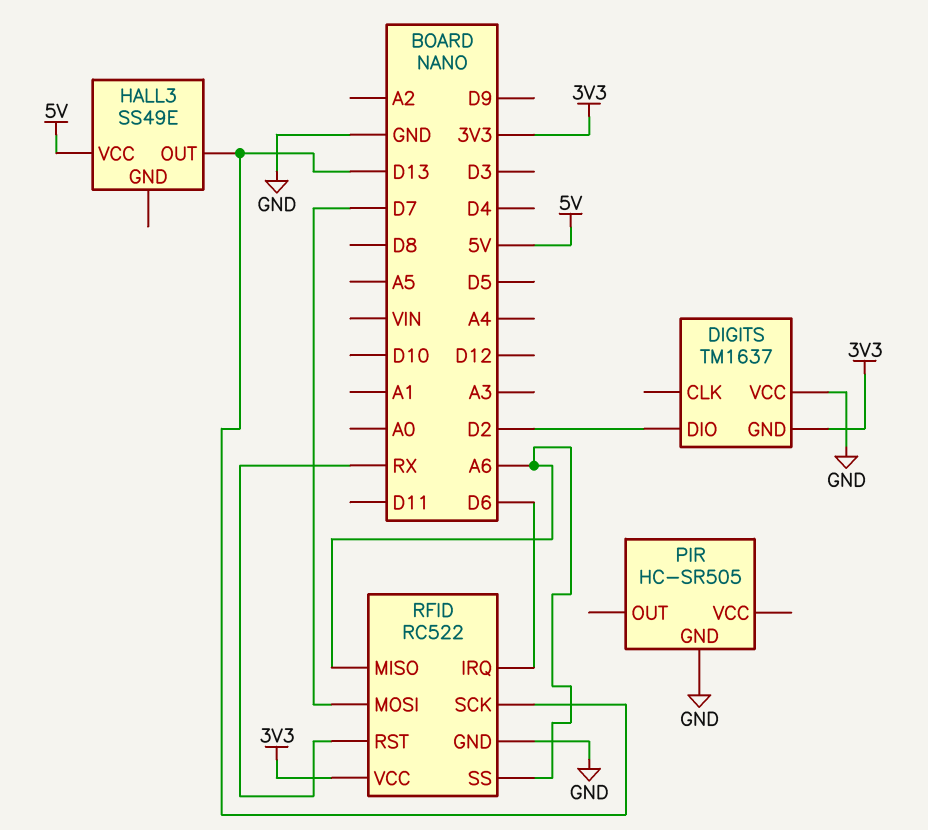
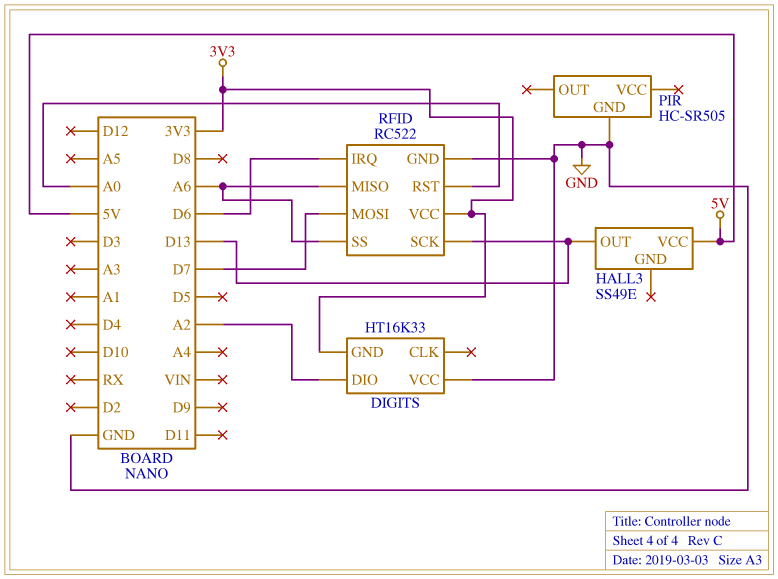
DIGITS: TM1637 -> HT16K33
DIGITS pin DIO: D2 -> A2
RFID pin RST: RX -> A0

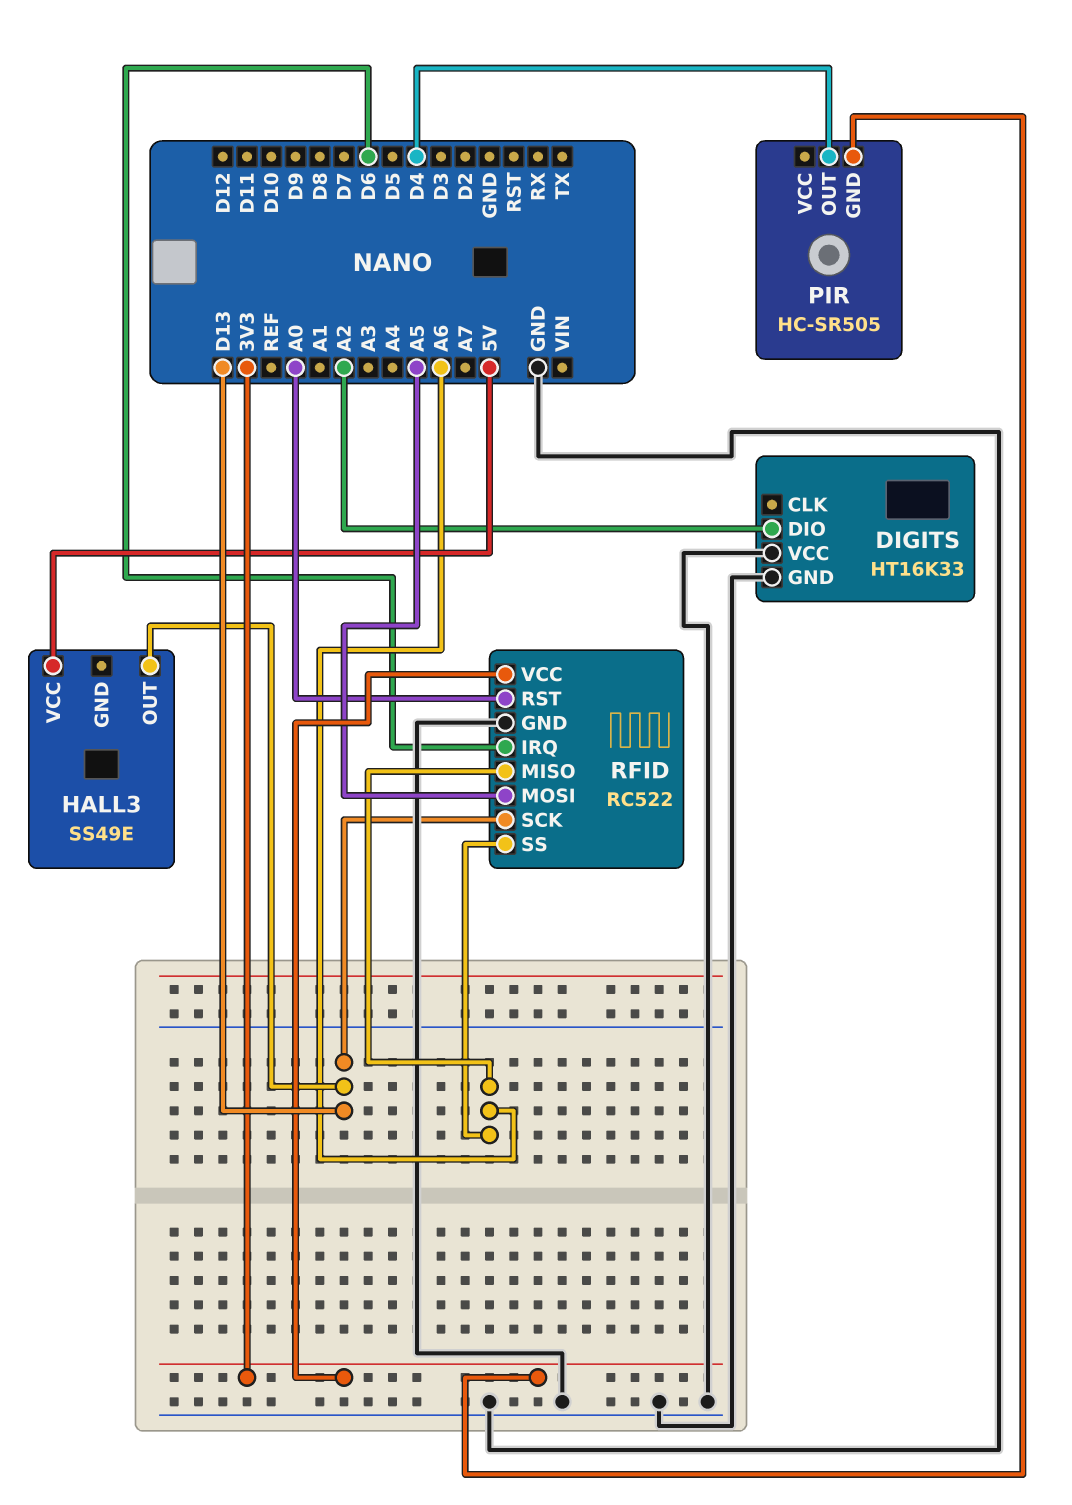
DIGITS pin GND: 3V3 -> GND
PIR pin GND: GND -> 3V3
PIR pin OUT: none -> D4
RFID pin MOSI: D7 -> A5

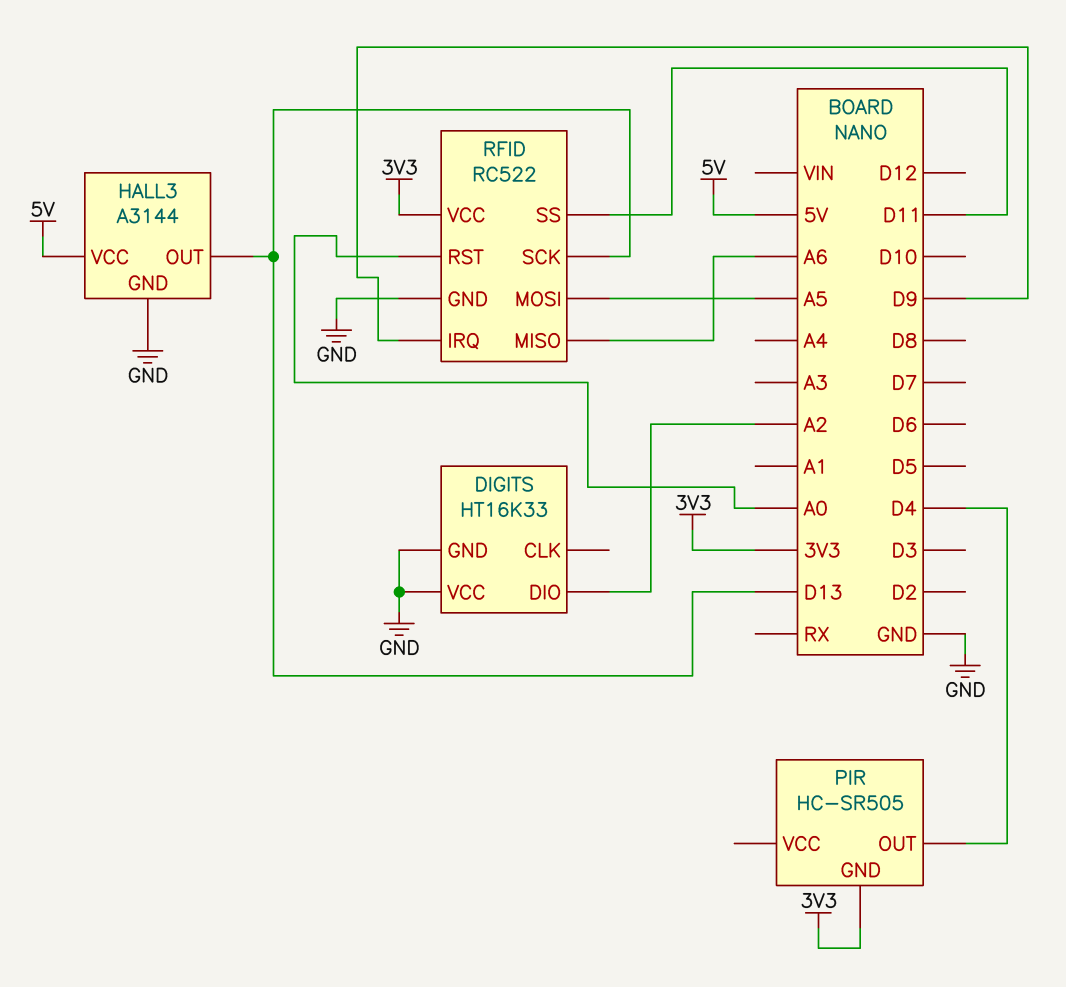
HALL3: SS49E -> A3144
HALL3 pin GND: none -> GND
RFID pin IRQ: D6 -> D9
RFID pin SS: A6 -> D11

